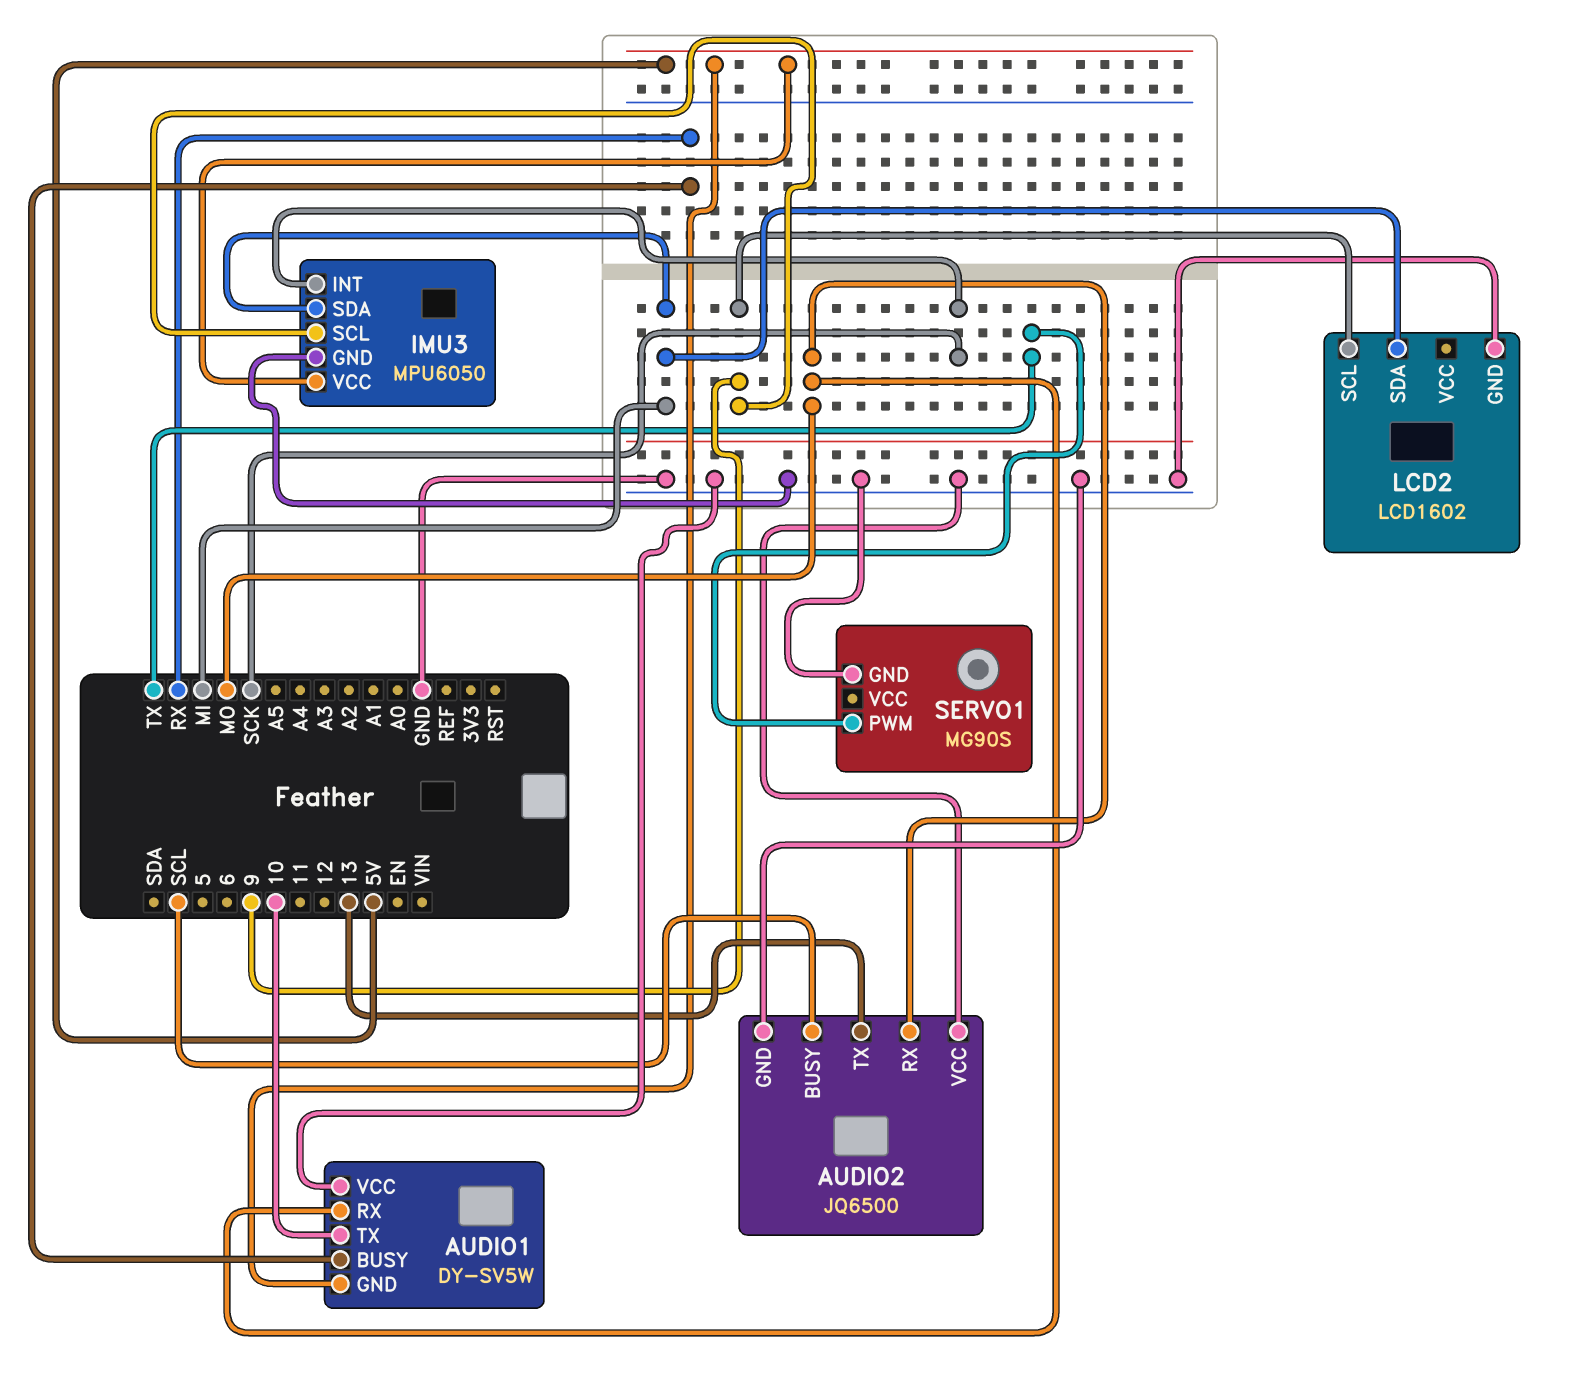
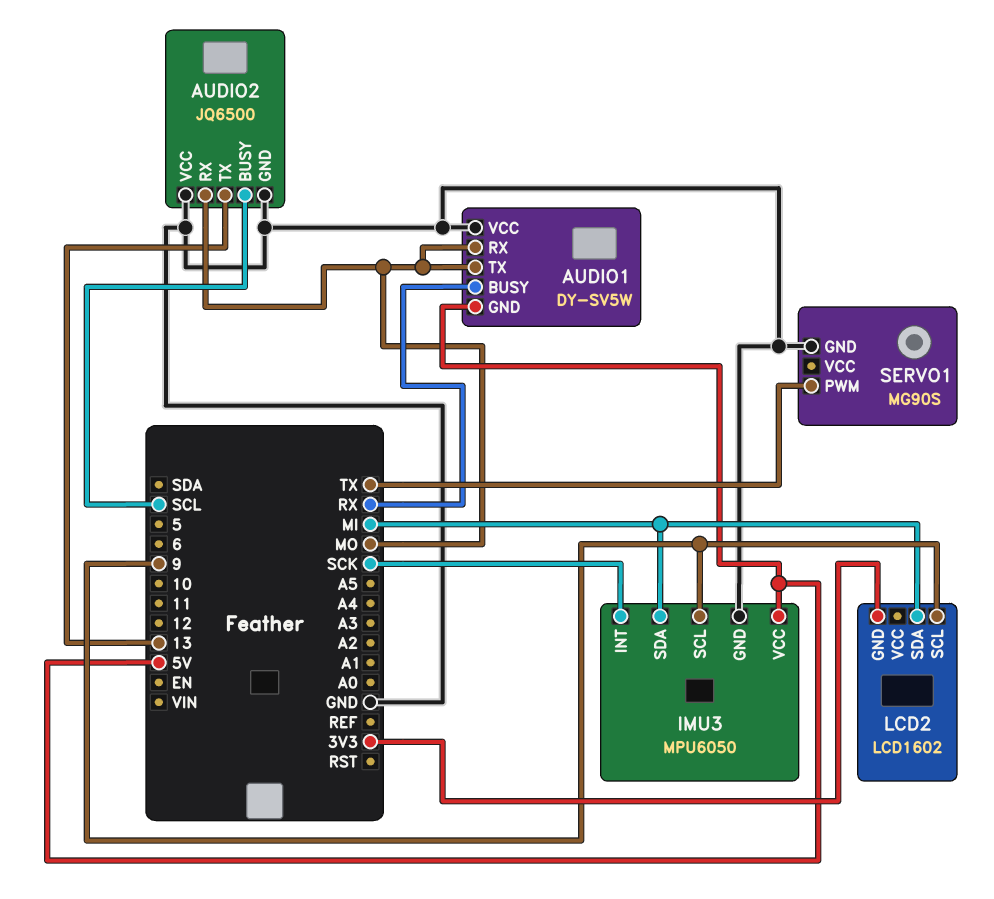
AUDIO1 pin TX: 10 -> MO
LCD2 pin GND: GND -> 3V3

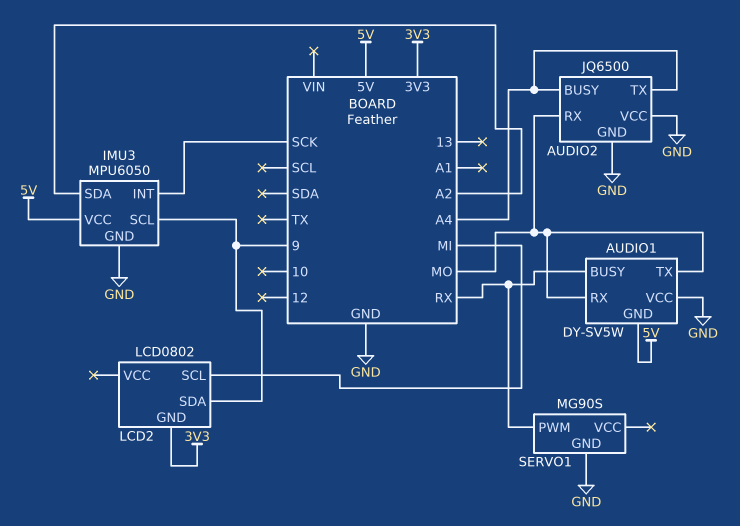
AUDIO2 pin BUSY: SCL -> A4
AUDIO2 pin TX: 13 -> A4
IMU3 pin SDA: MI -> A2
LCD2: LCD1602 -> LCD0802
LCD2 pin SCL: 9 -> MI
LCD2 pin SDA: MI -> 9
SERVO1 pin PWM: TX -> RX

